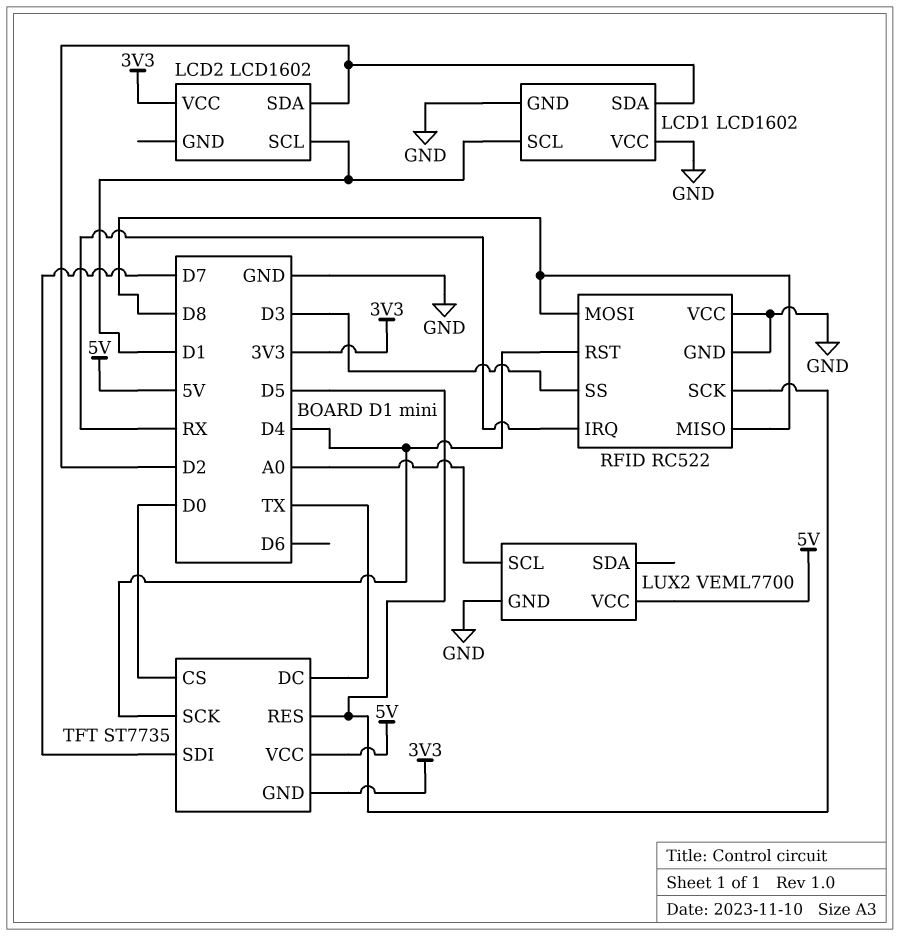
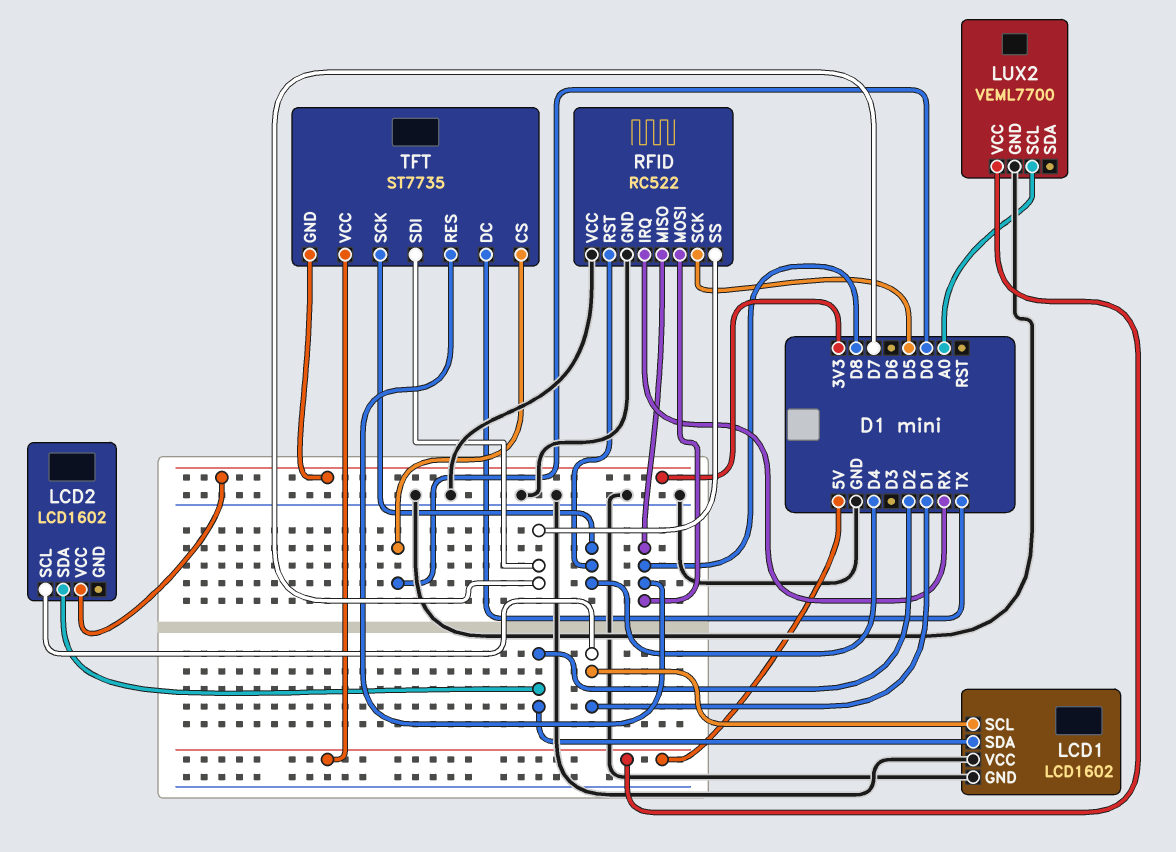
RFID pin SS: D3 -> D7
TFT pin RES: D5 -> D8

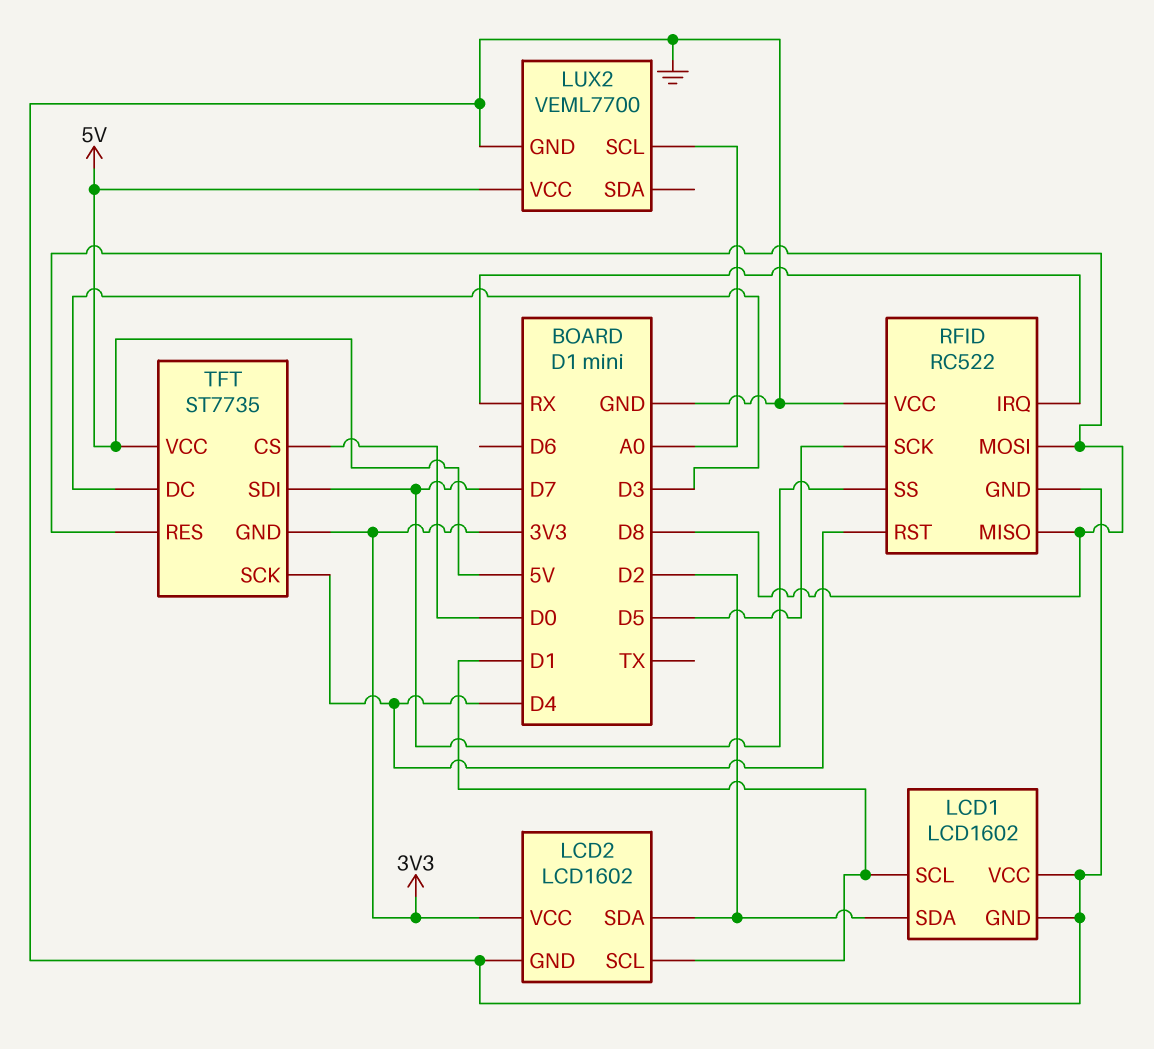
LCD2 pin GND: none -> GND
TFT pin DC: TX -> D3

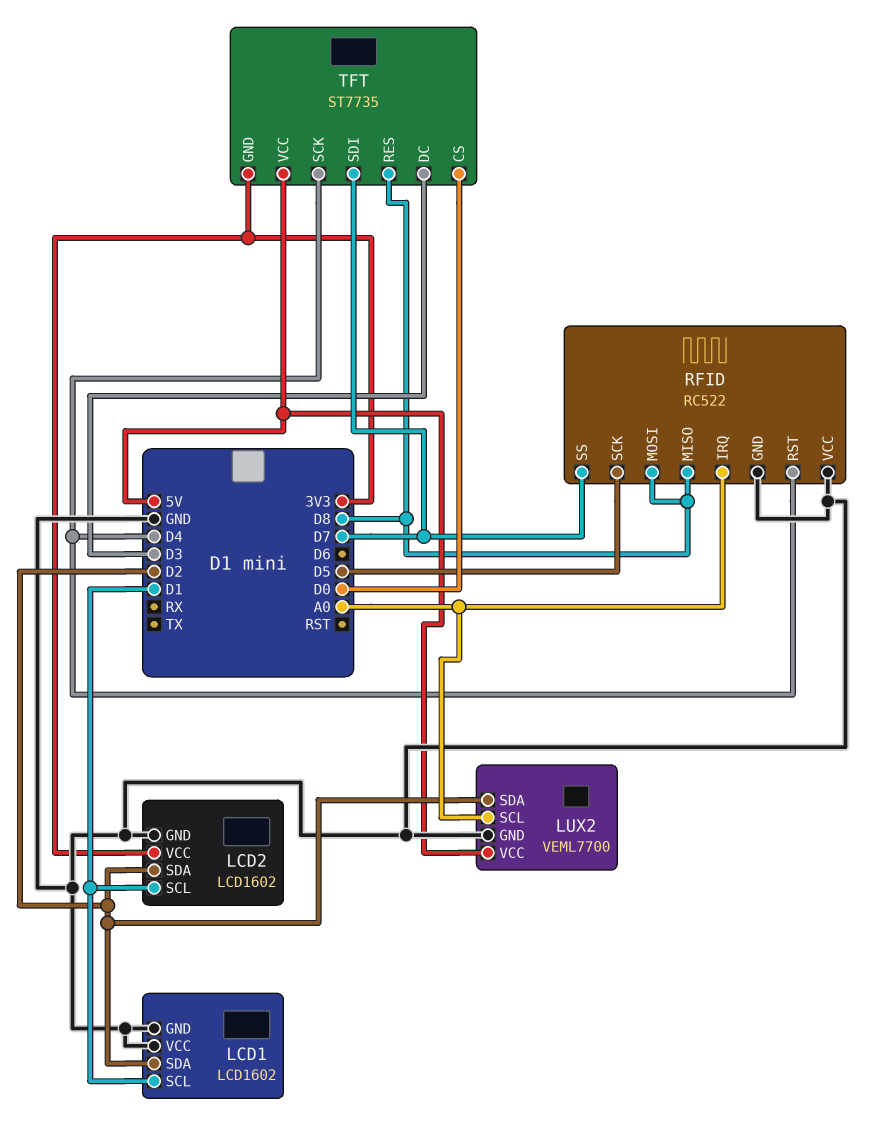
LUX2 pin SDA: none -> D2
RFID pin IRQ: RX -> A0

